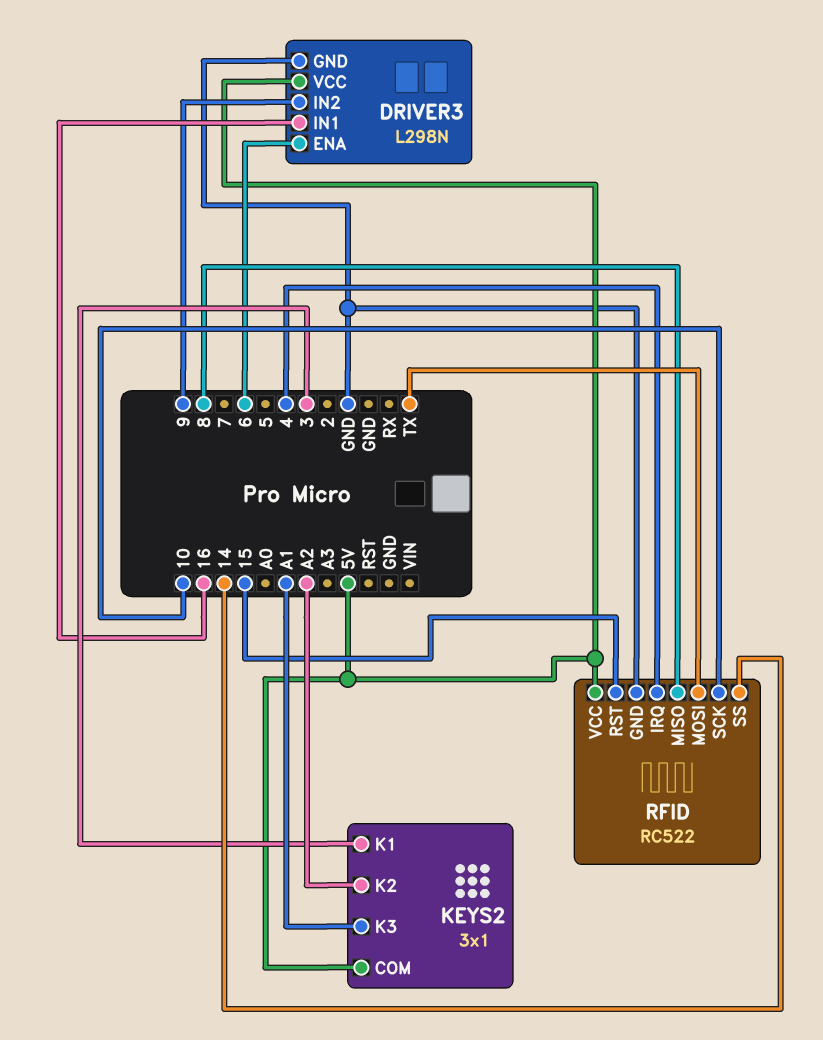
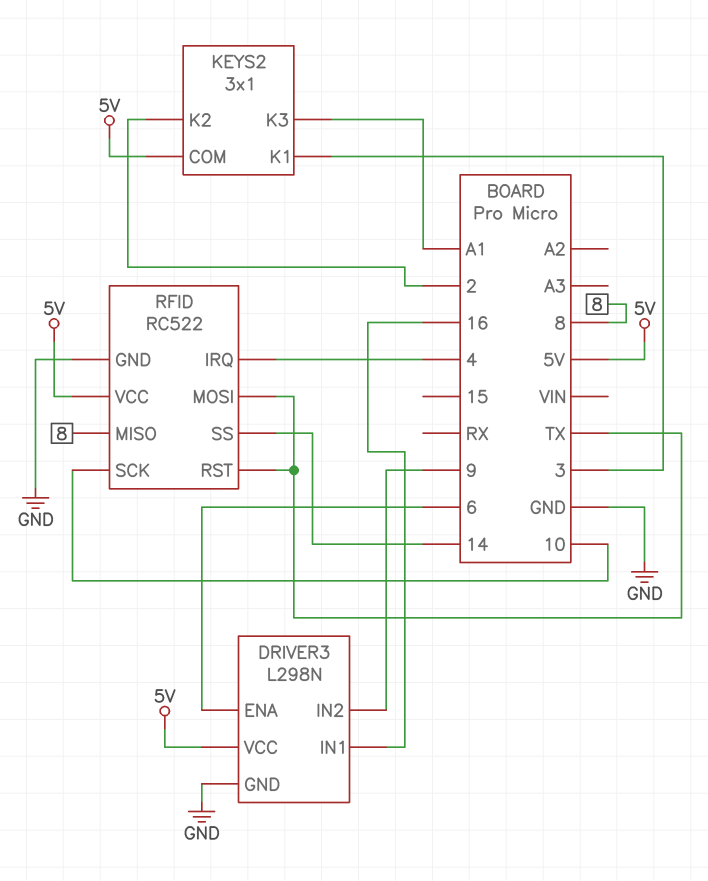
KEYS2 pin K2: A2 -> 2
RFID pin RST: 15 -> TX

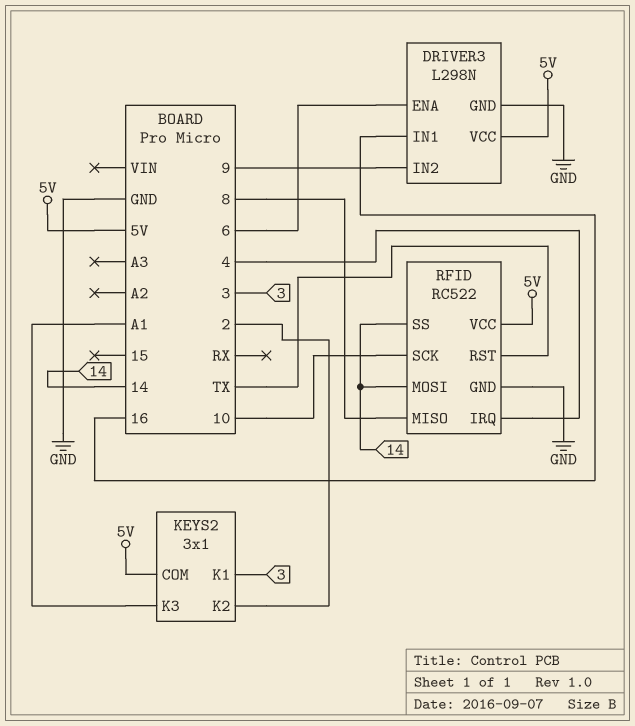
RFID pin MOSI: TX -> 14

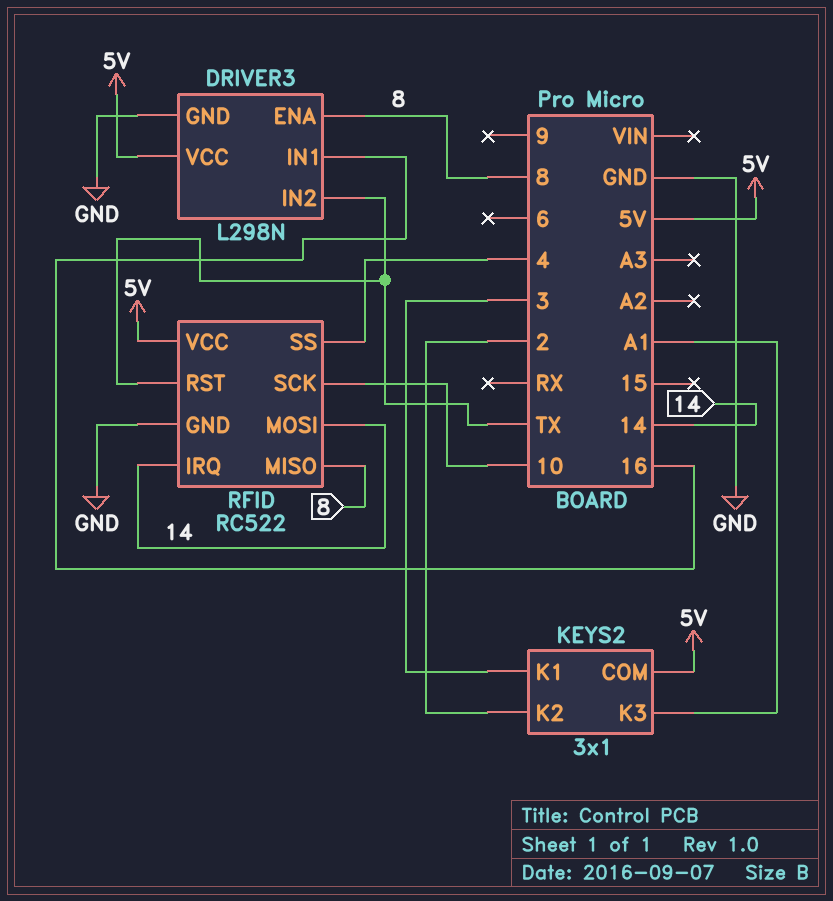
DRIVER3 pin ENA: 6 -> 8
DRIVER3 pin IN2: 9 -> TX
RFID pin IRQ: 4 -> 14
RFID pin SS: 14 -> 4

